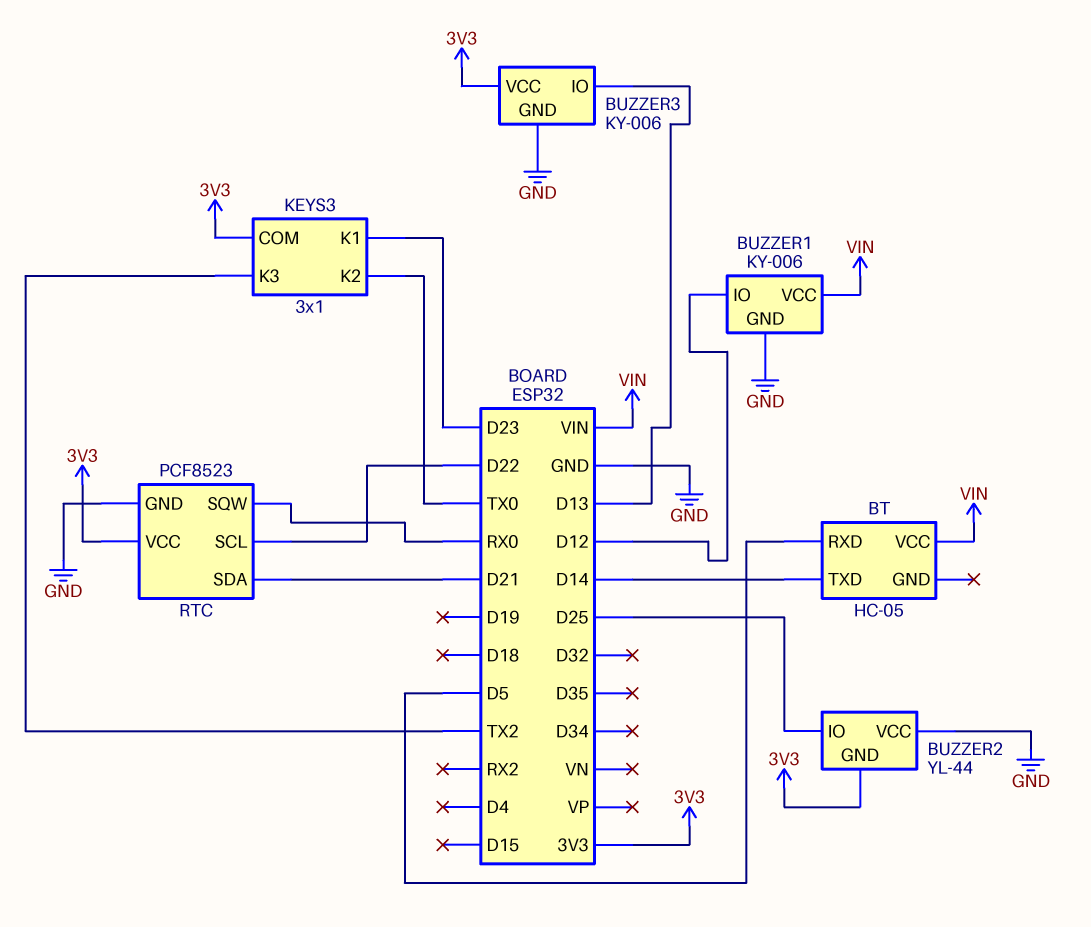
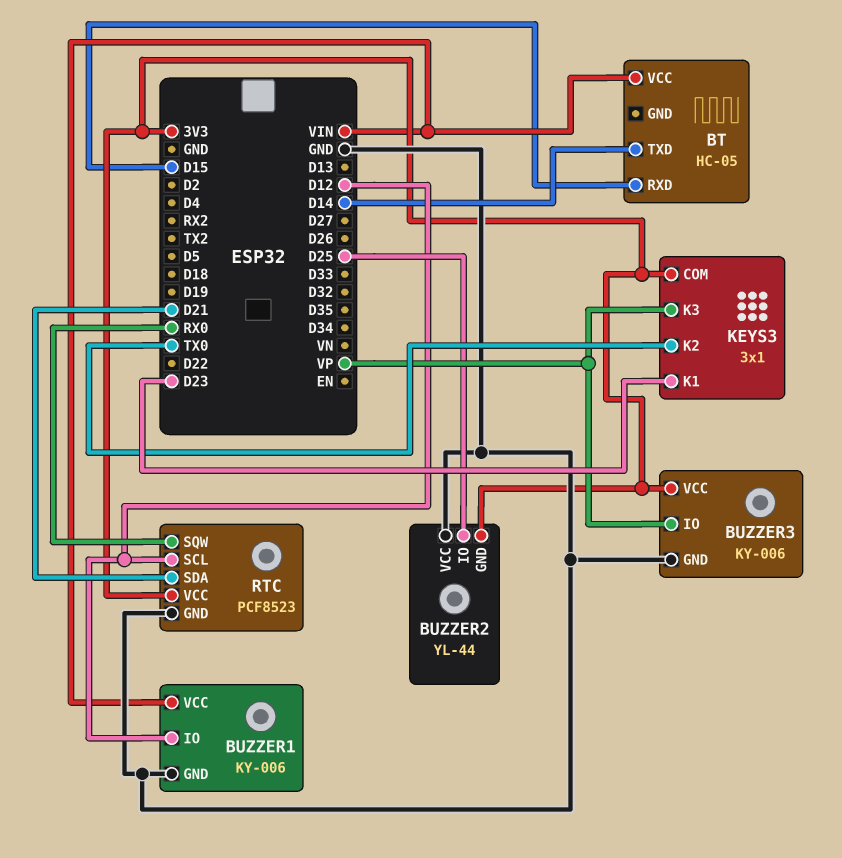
BT pin RXD: D5 -> D15
BUZZER3 pin IO: D13 -> VP
KEYS3 pin K3: TX2 -> VP
RTC pin SCL: D22 -> D12

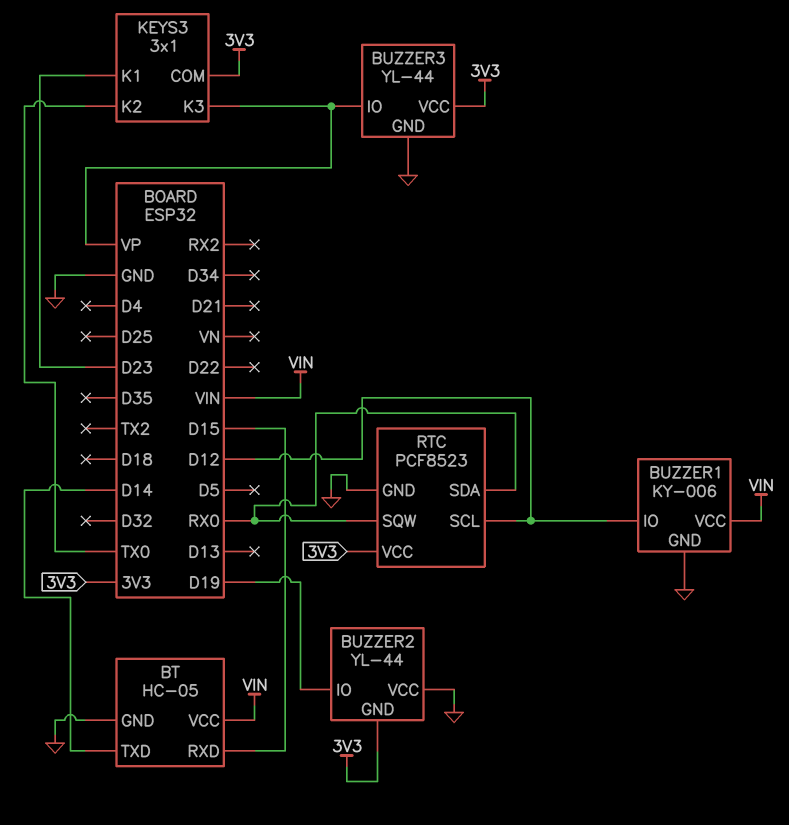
BT pin GND: none -> GND
BUZZER2 pin IO: D25 -> D19
BUZZER3: KY-006 -> YL-44
RTC pin SDA: D21 -> RX0

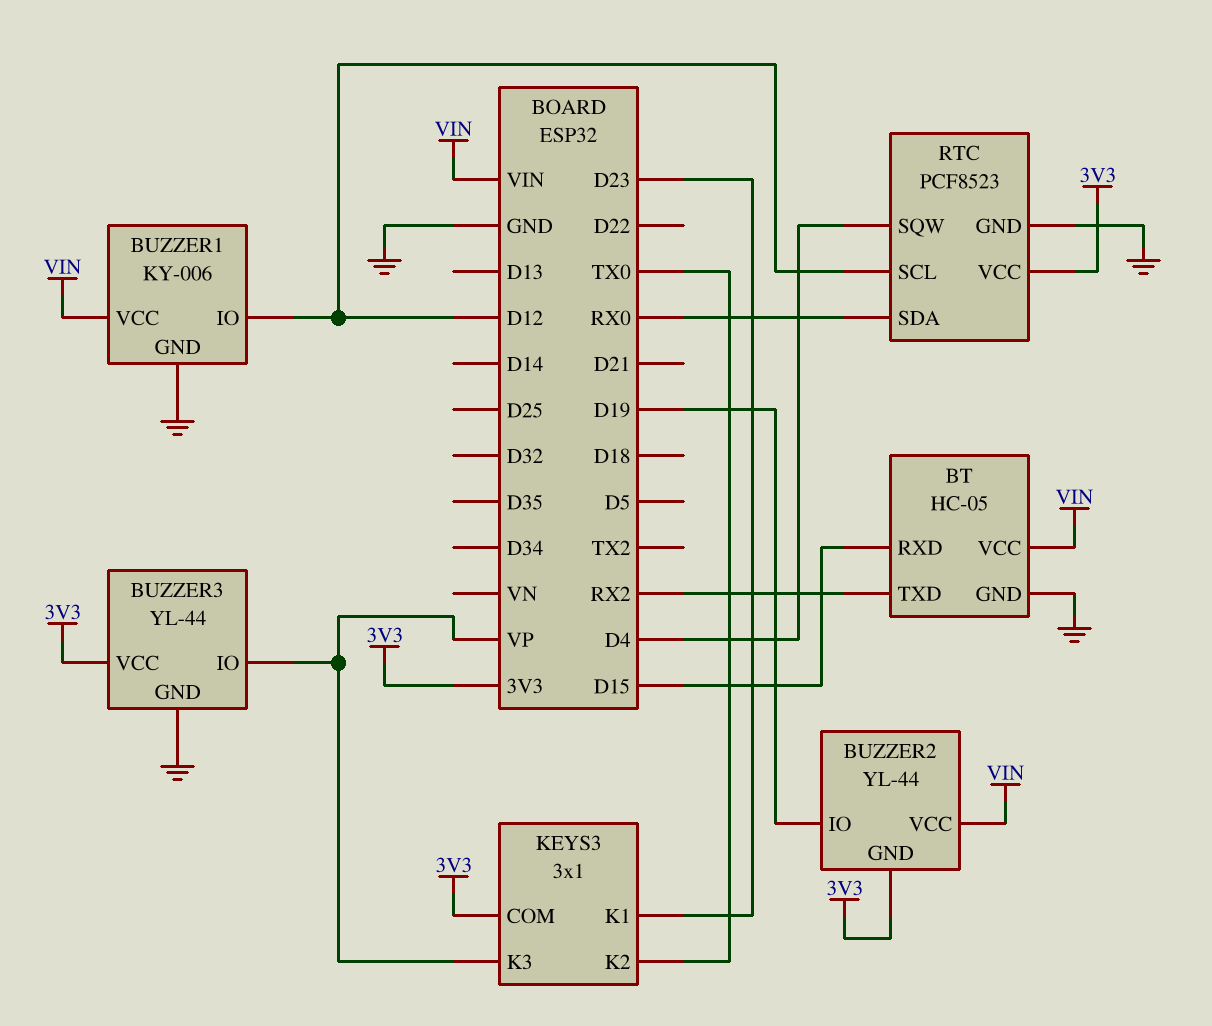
BT pin TXD: D14 -> RX2
BUZZER2 pin VCC: GND -> VIN
RTC pin SQW: RX0 -> D4

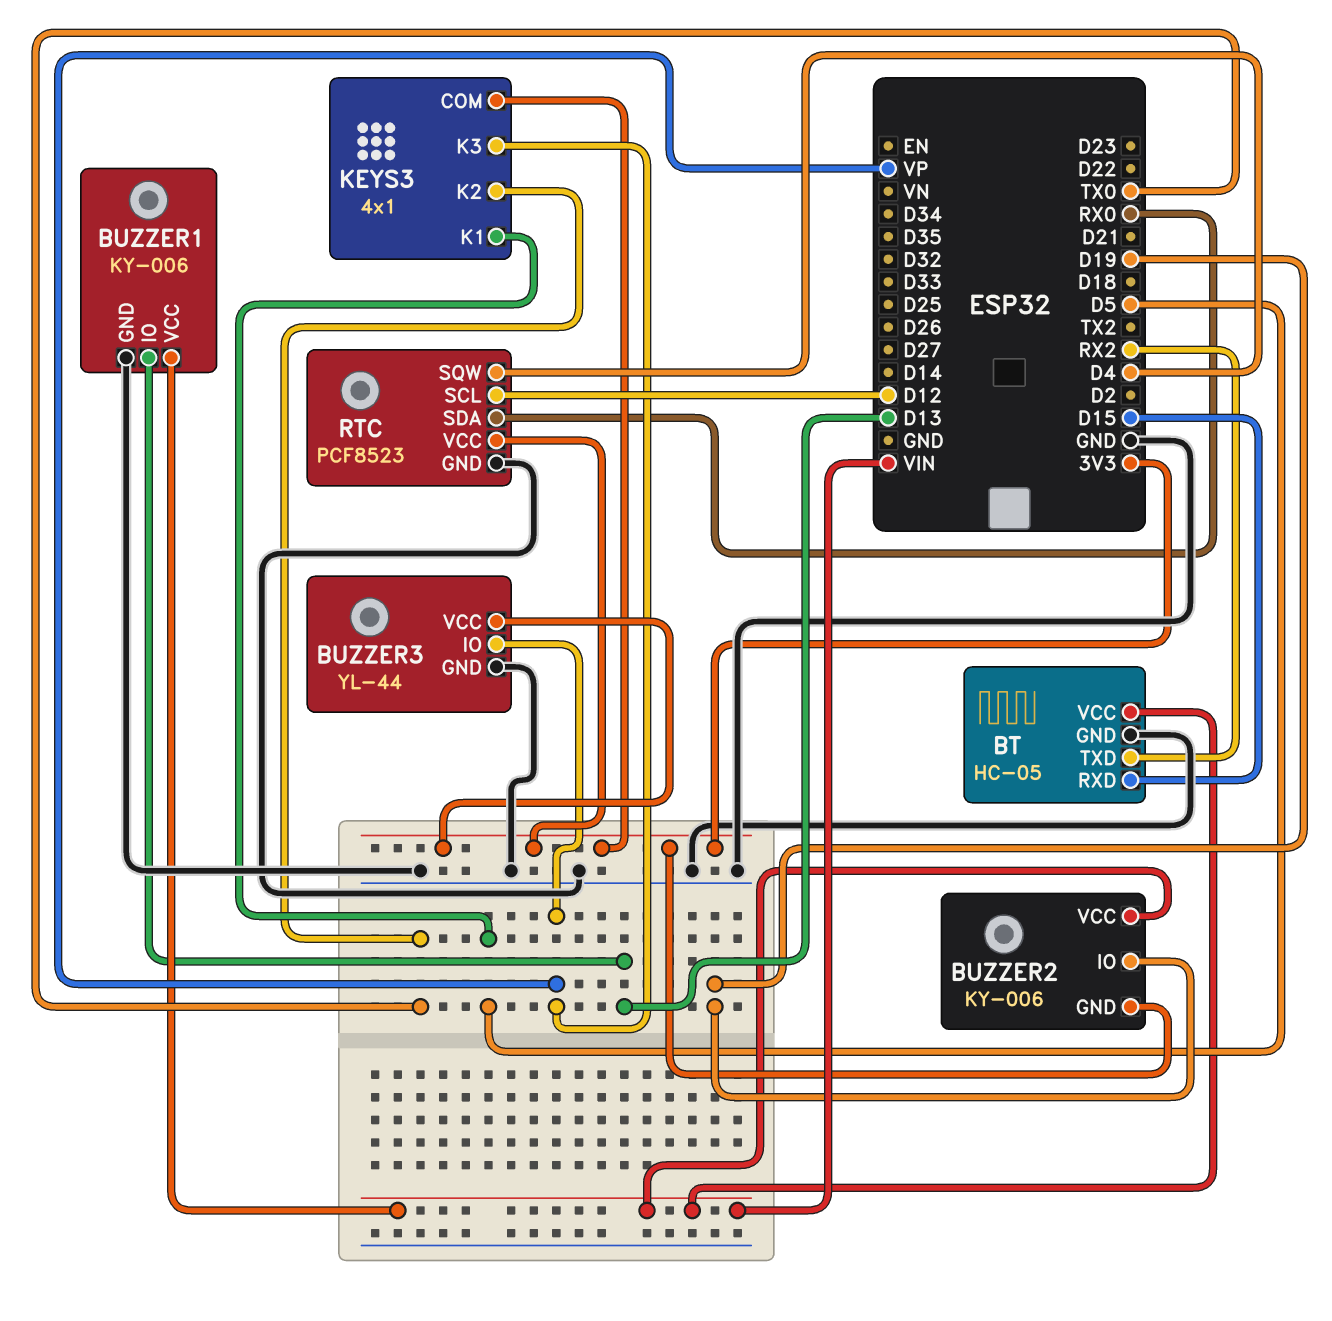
BUZZER1 pin IO: D12 -> D13
BUZZER2: YL-44 -> KY-006
KEYS3: 3x1 -> 4x1
KEYS3 pin K1: D23 -> D5

